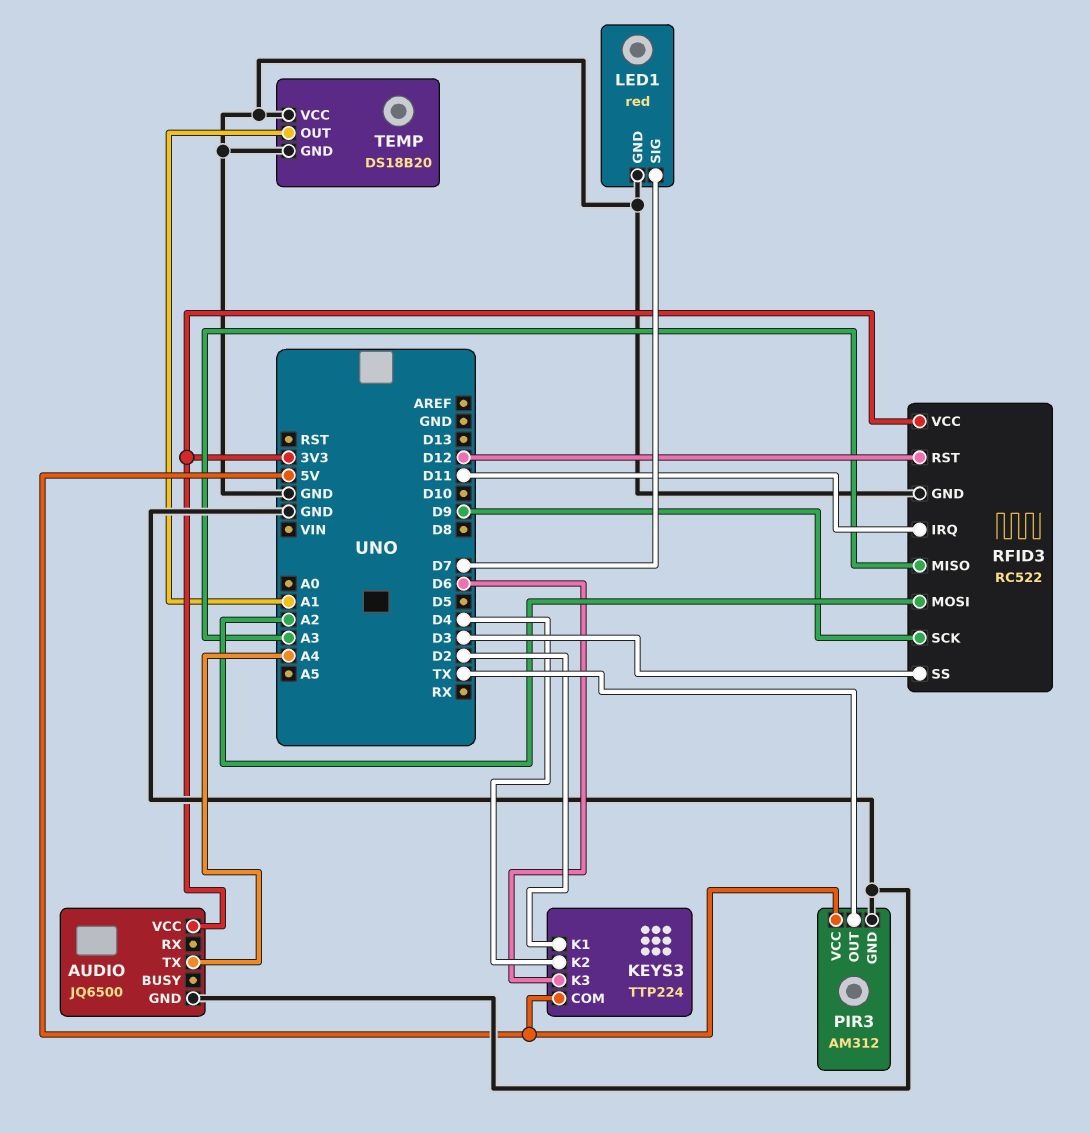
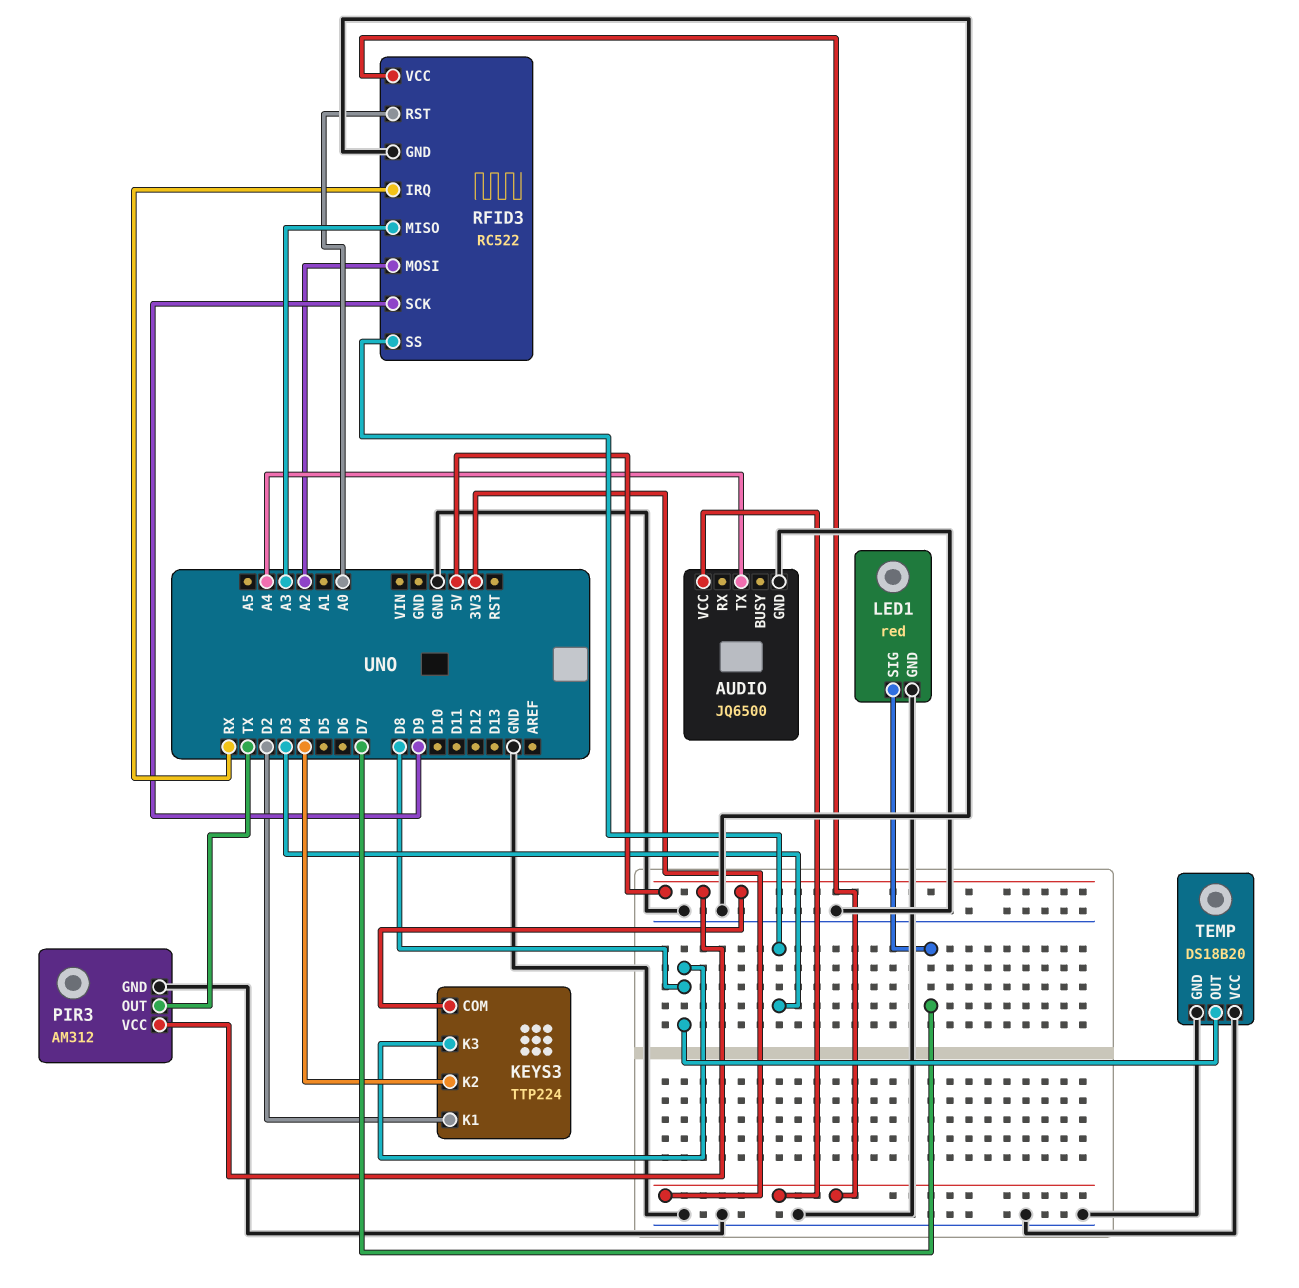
KEYS3 pin K3: D6 -> D8
RFID3 pin IRQ: D11 -> RX
RFID3 pin RST: D12 -> A0
TEMP pin OUT: A1 -> D8

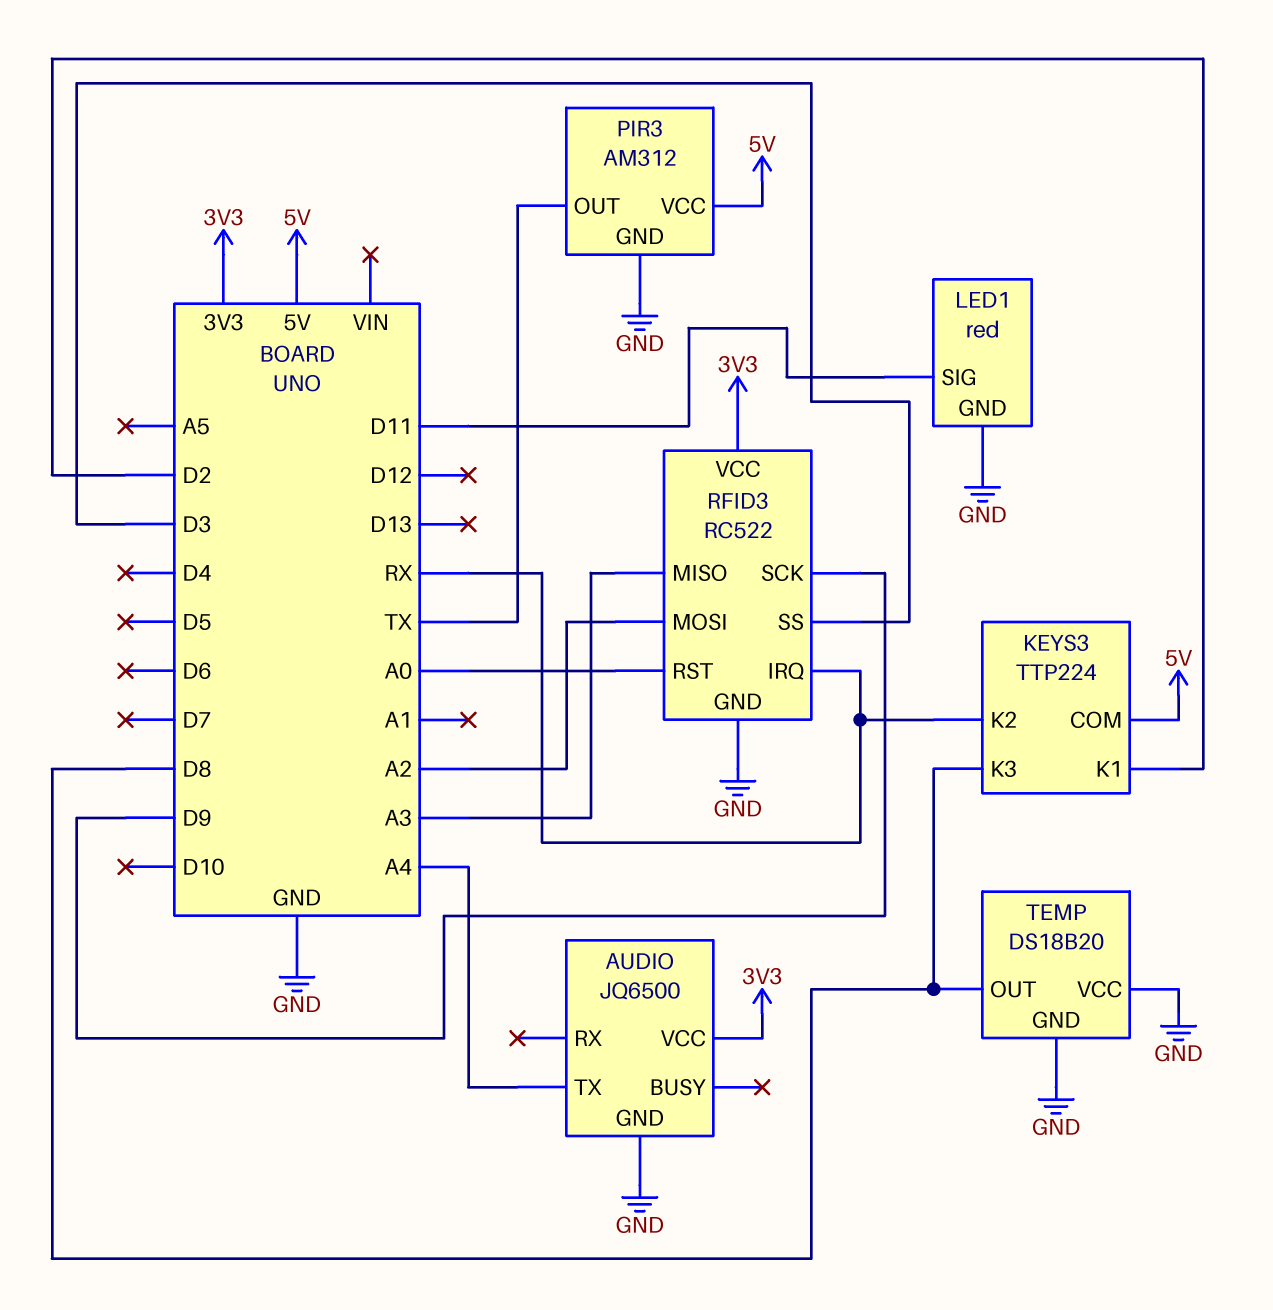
KEYS3 pin K2: D4 -> RX
LED1 pin SIG: D7 -> D11

